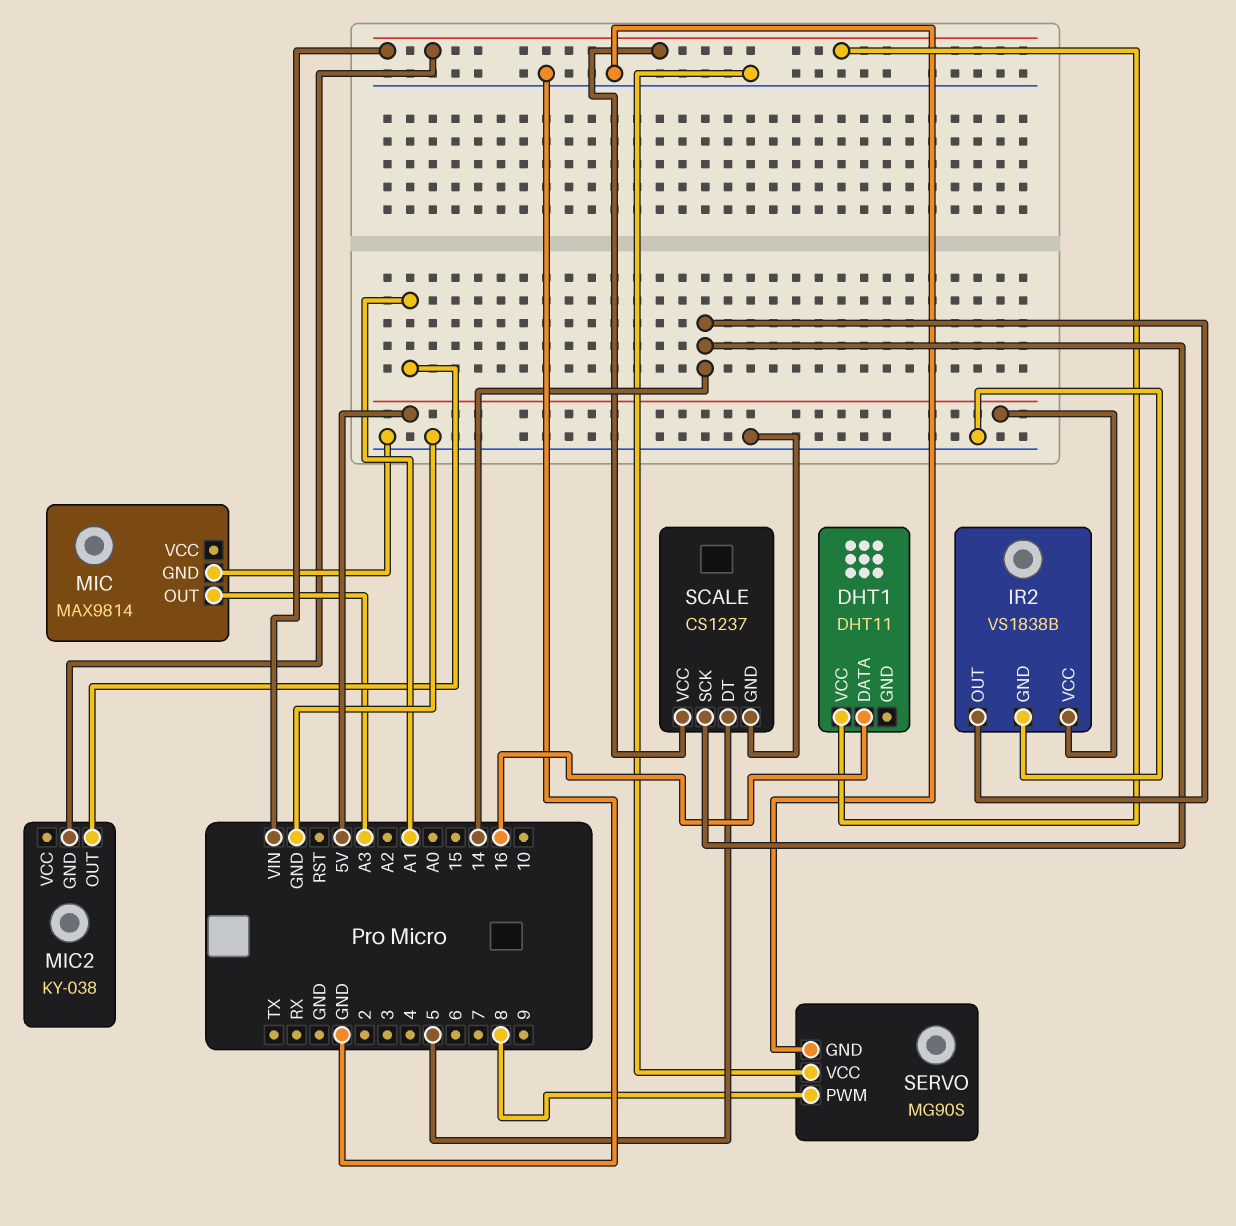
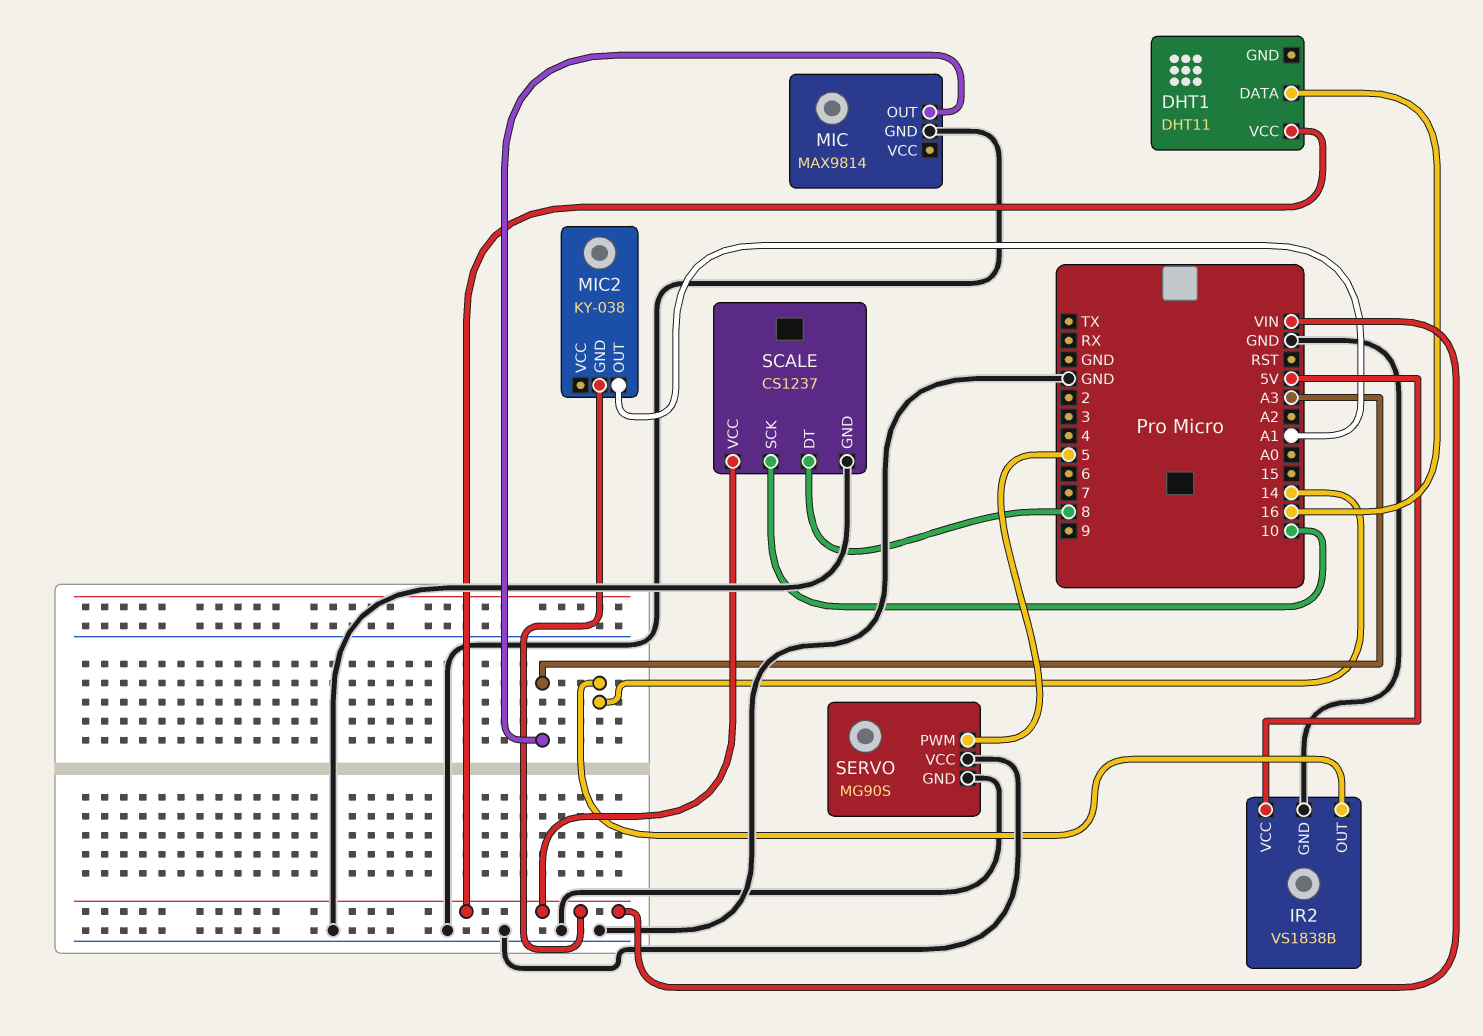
SCALE pin DT: 5 -> 8
SCALE pin SCK: 14 -> 10
SERVO pin PWM: 8 -> 5

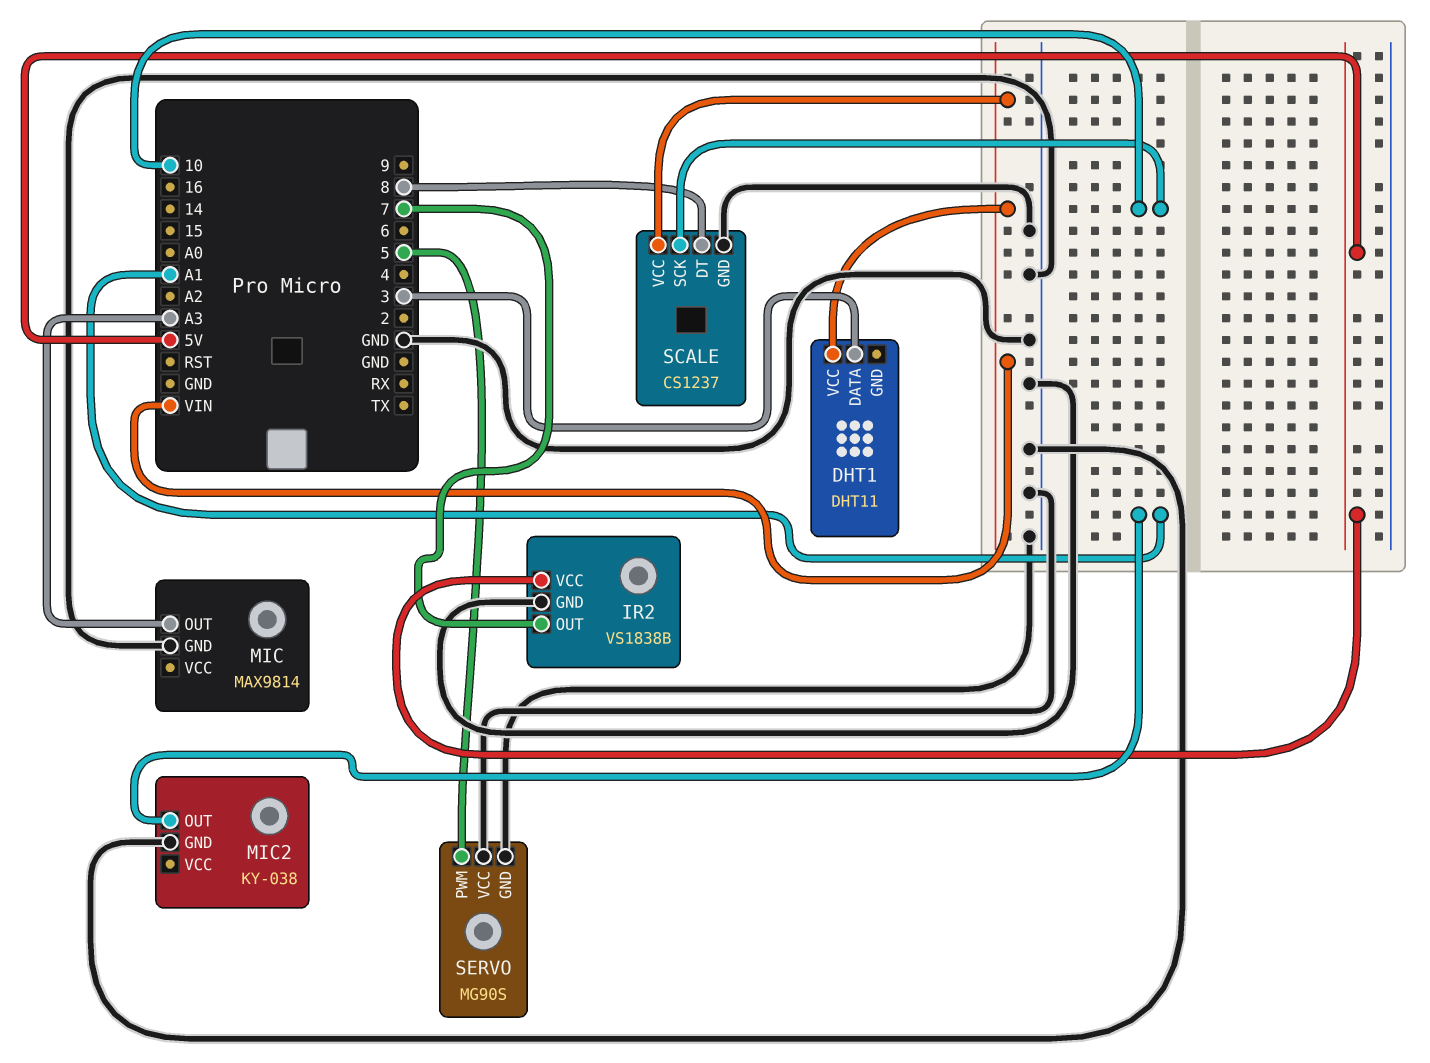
DHT1 pin DATA: 16 -> 3
IR2 pin OUT: 14 -> 7
MIC2 pin GND: VIN -> GND

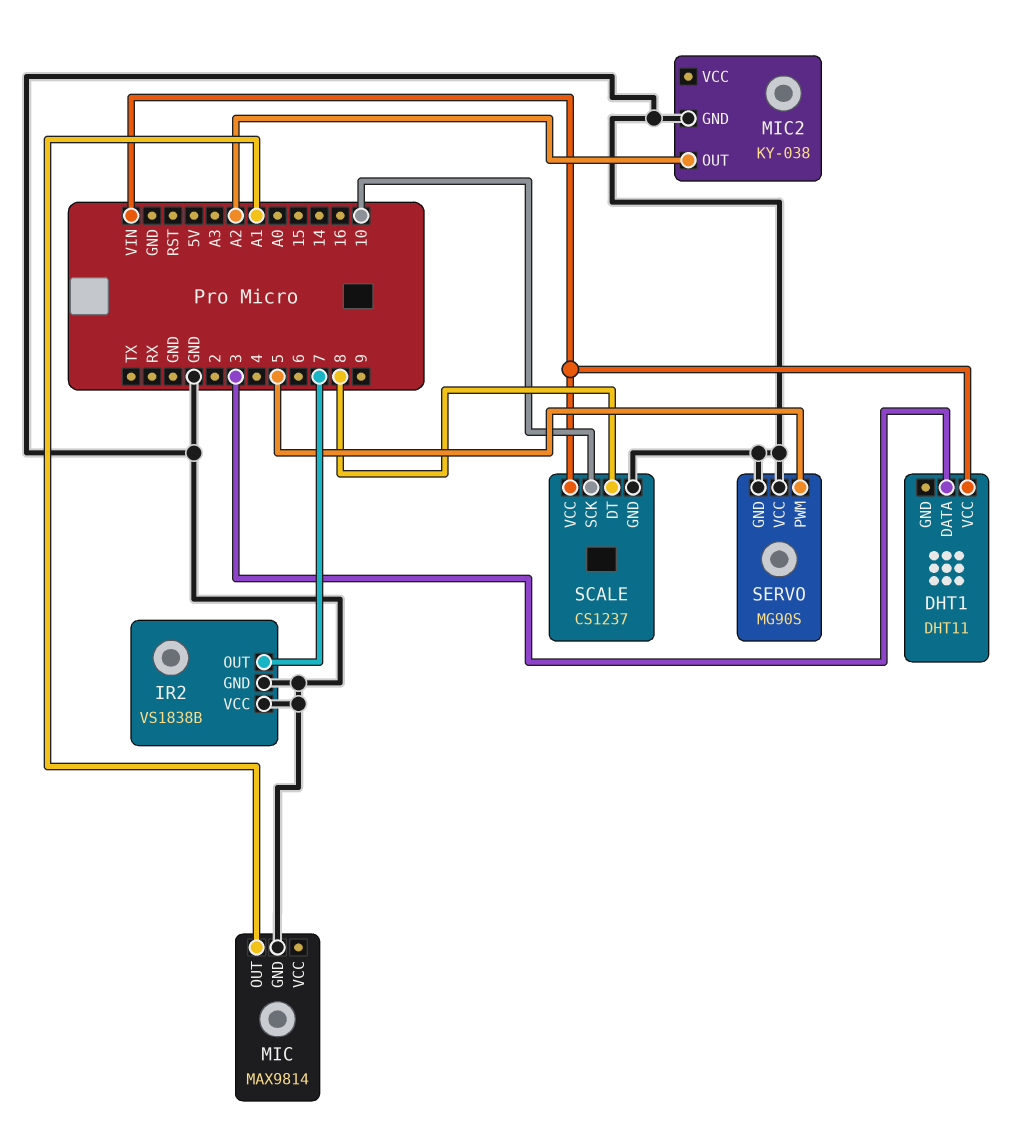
IR2 pin VCC: 5V -> GND
MIC pin OUT: A3 -> A1
MIC2 pin OUT: A1 -> A2

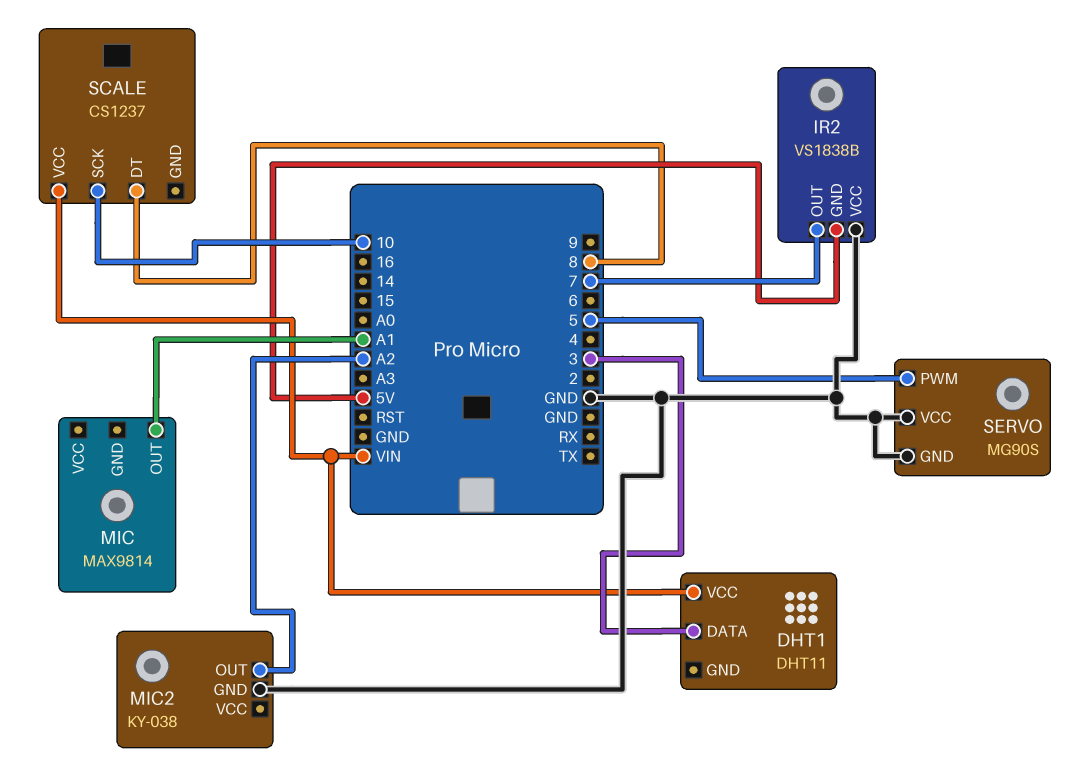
IR2 pin GND: GND -> 5V
MIC pin GND: GND -> none
SCALE pin GND: GND -> none

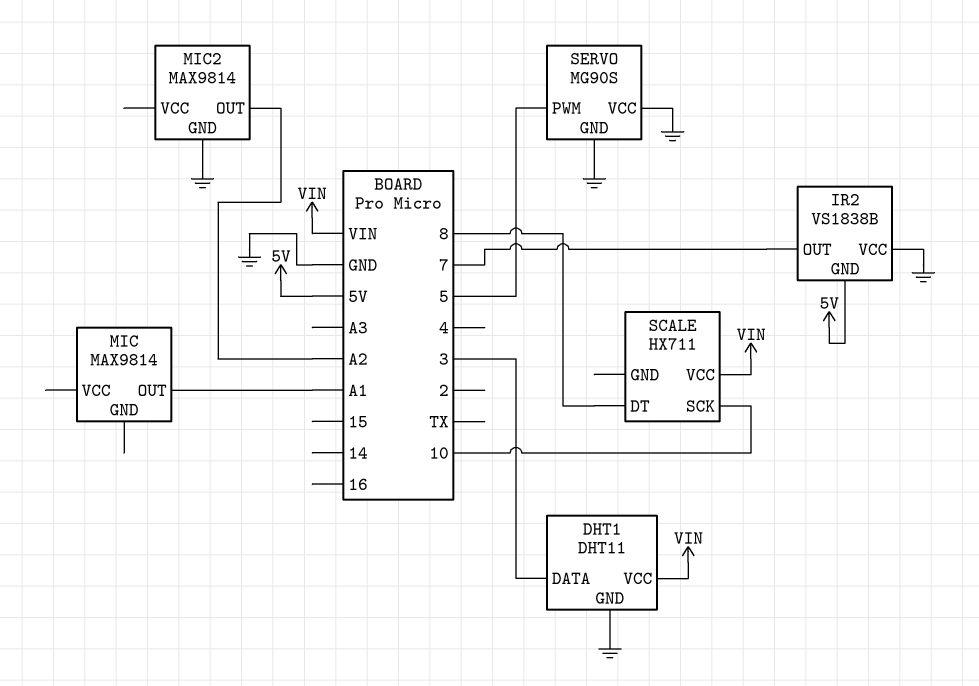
DHT1 pin GND: none -> GND
MIC2: KY-038 -> MAX9814
SCALE: CS1237 -> HX711

